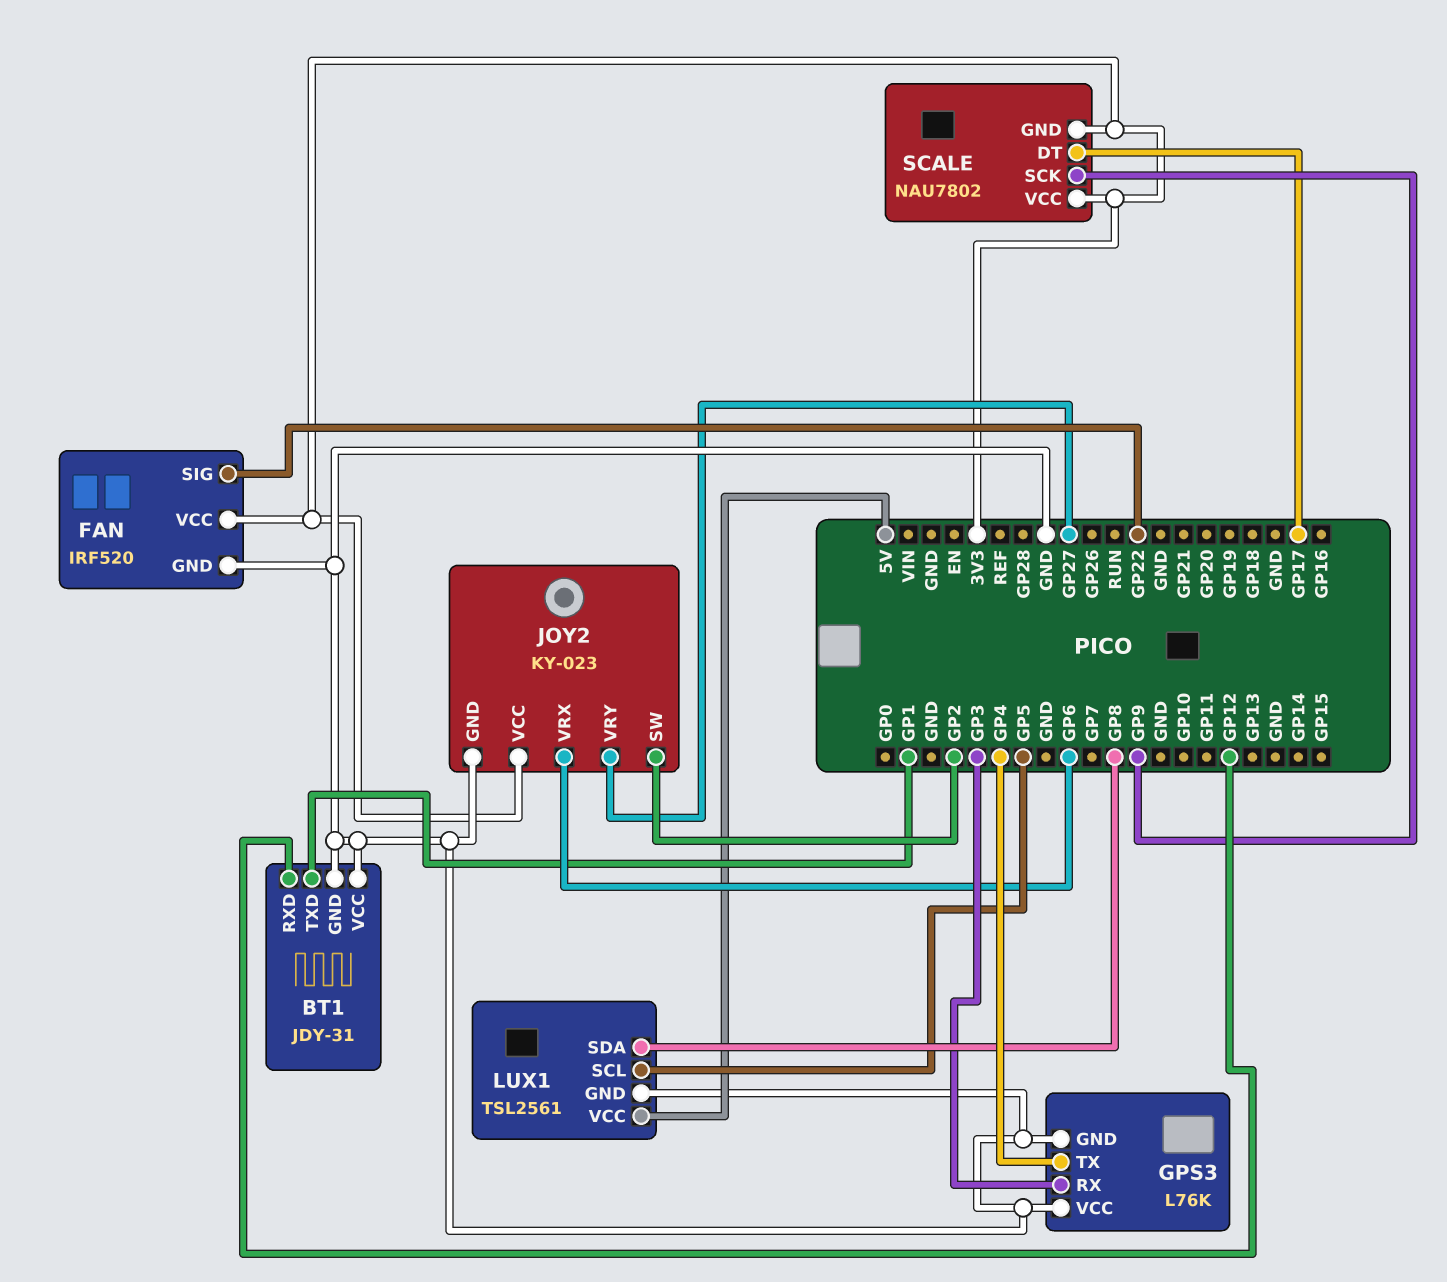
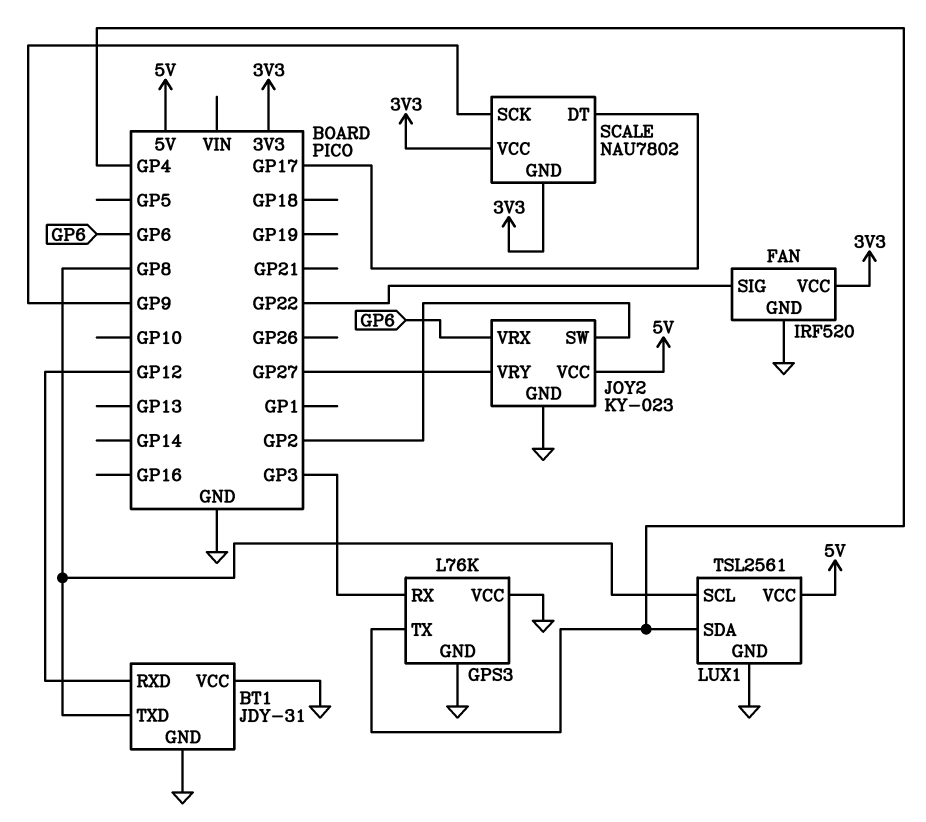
BT1 pin TXD: GP1 -> GP8
JOY2 pin VCC: 3V3 -> 5V
LUX1 pin SCL: GP5 -> GP8
LUX1 pin SDA: GP8 -> GP4

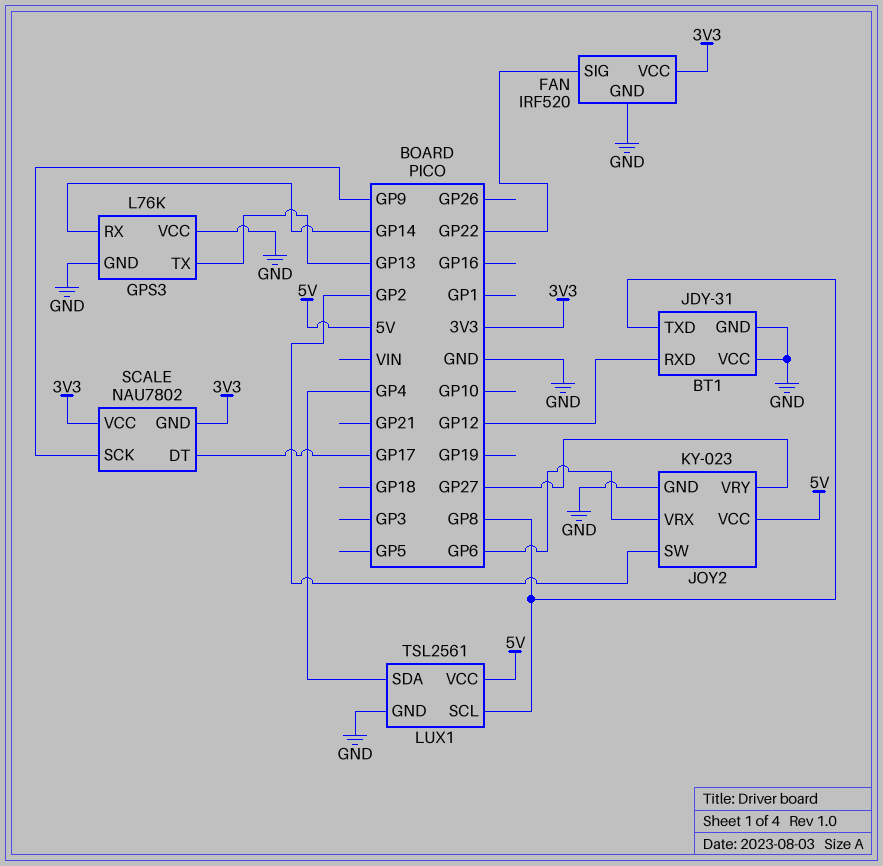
GPS3 pin RX: GP3 -> GP14
GPS3 pin TX: GP4 -> GP13

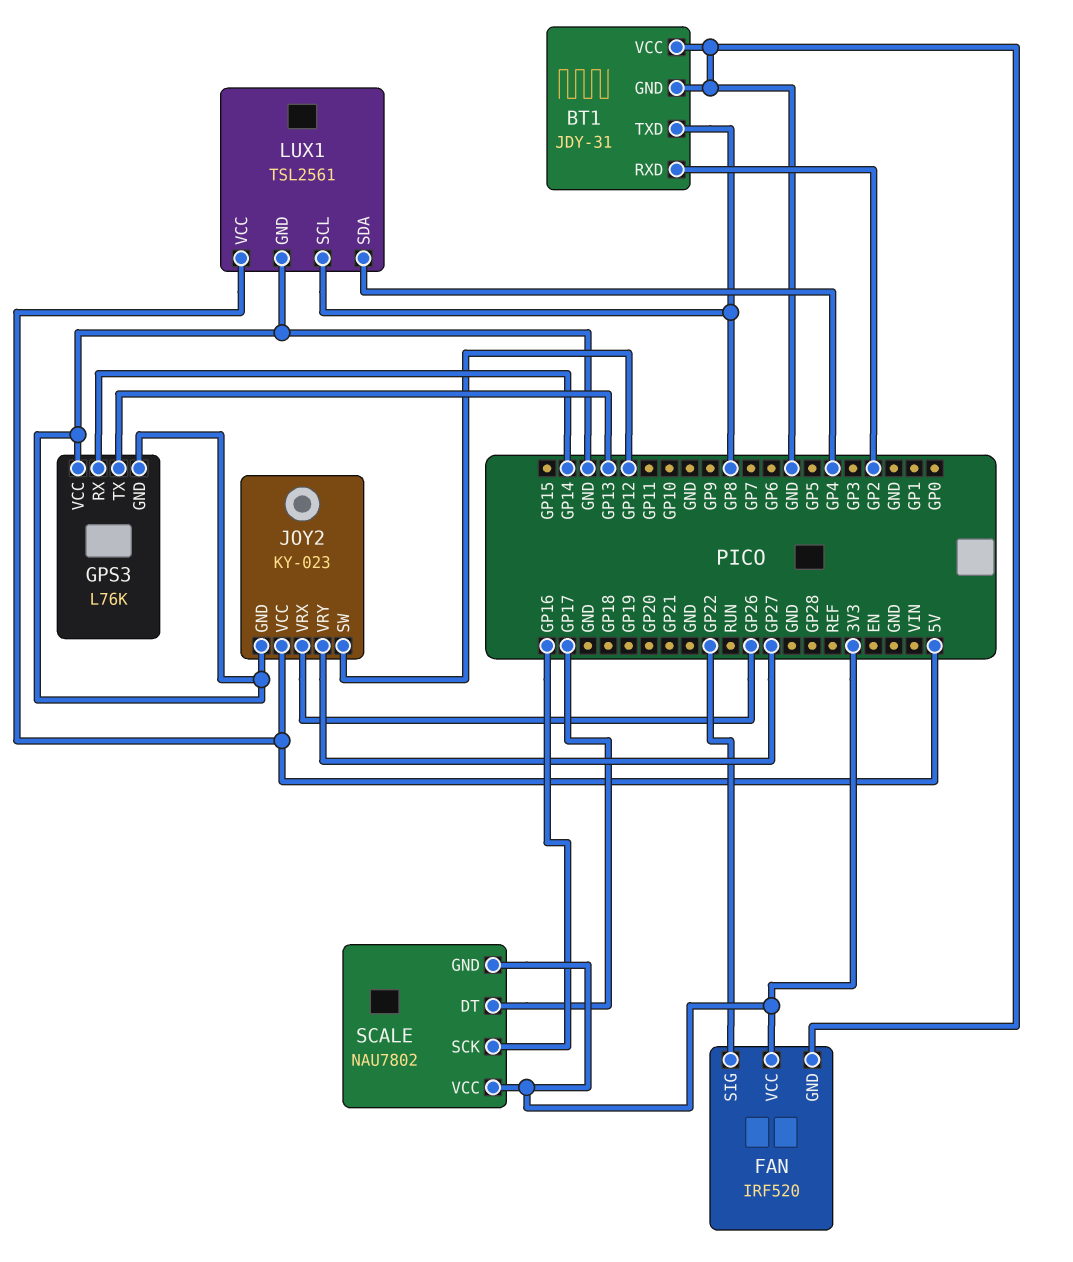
BT1 pin RXD: GP12 -> GP2
JOY2 pin SW: GP2 -> GP12
JOY2 pin VRX: GP6 -> GP26
SCALE pin SCK: GP9 -> GP16

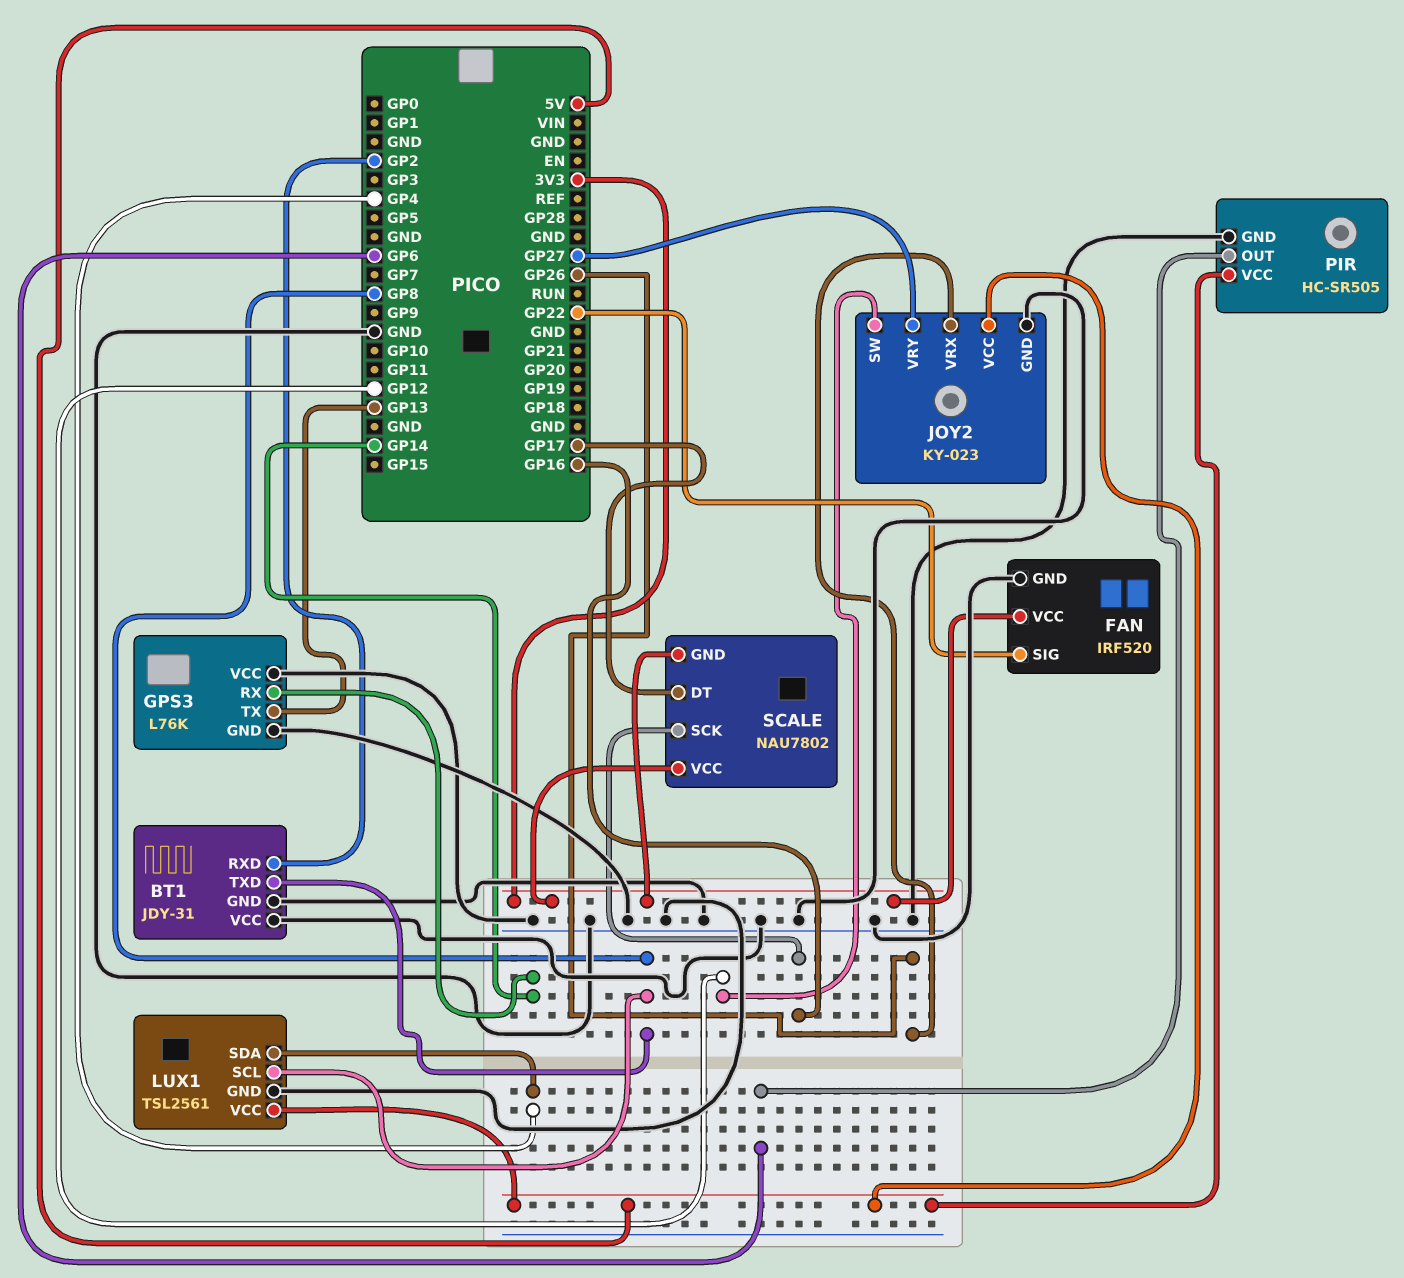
PIR: none -> HC-SR505
PIR pin GND: none -> GND
PIR pin OUT: none -> GP6
PIR pin VCC: none -> 5V

